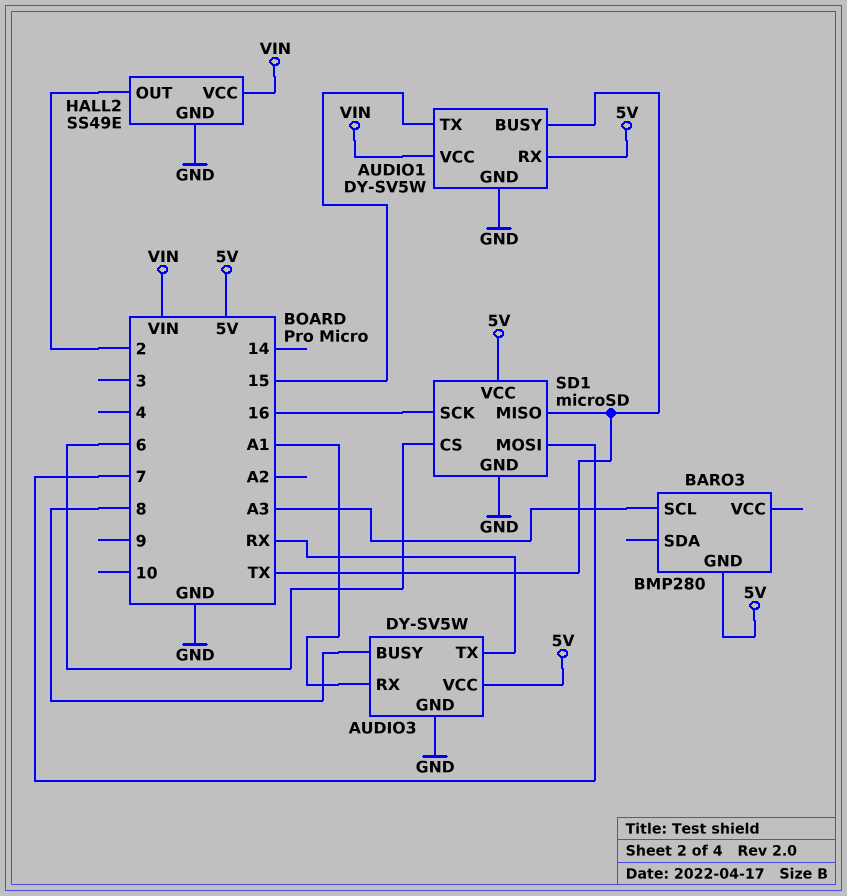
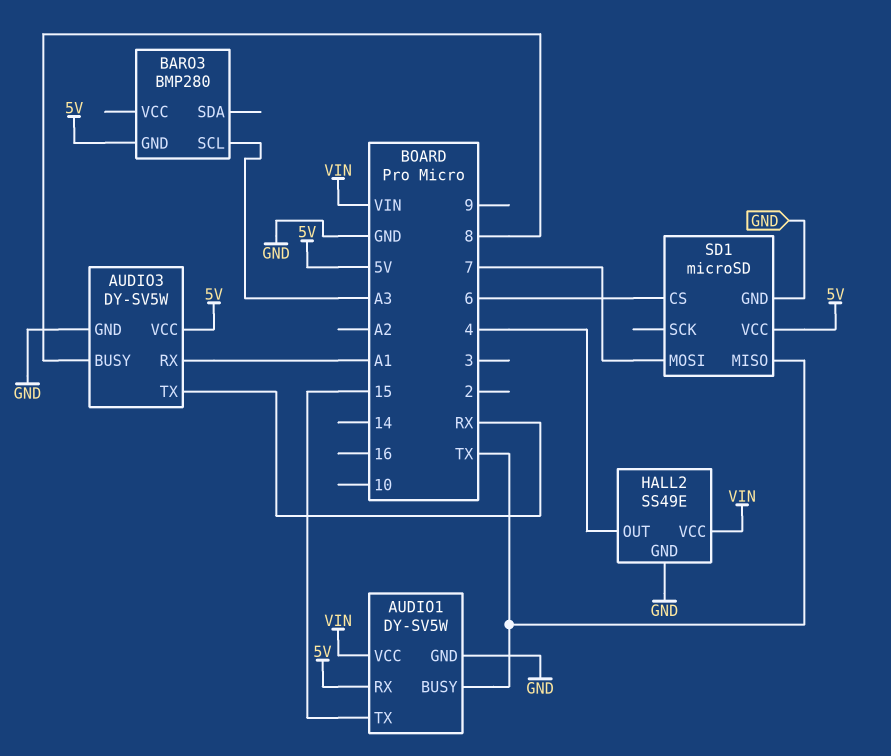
HALL2 pin OUT: 2 -> 4
SD1 pin SCK: 16 -> none

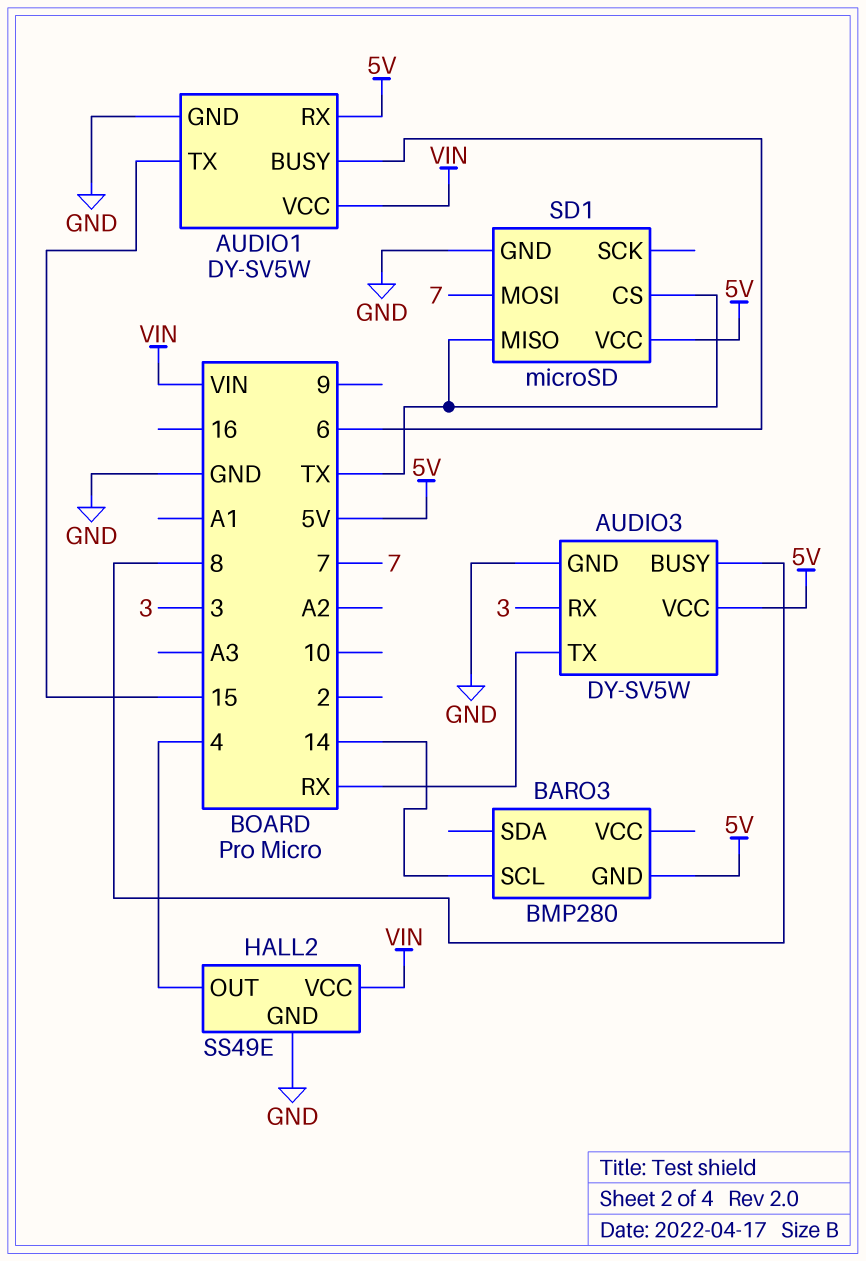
AUDIO1 pin BUSY: TX -> 6
AUDIO3 pin RX: A1 -> 3
BARO3 pin SCL: A3 -> 14
SD1 pin CS: 6 -> TX

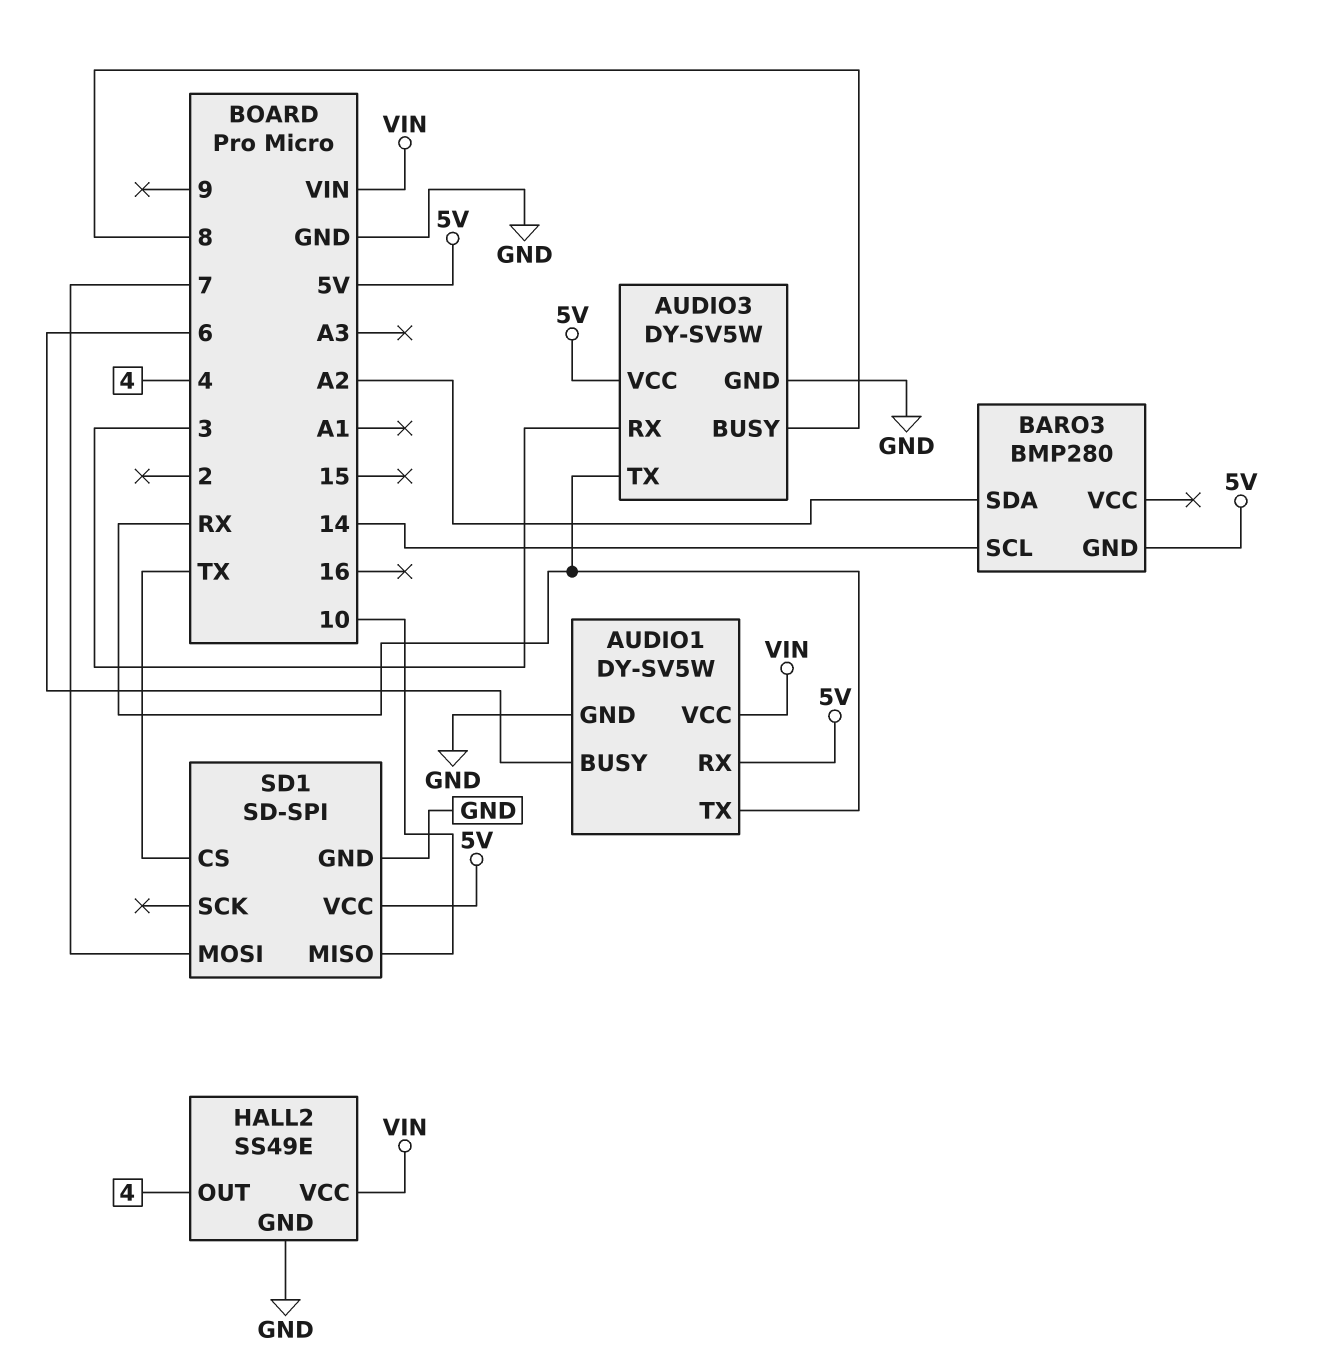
AUDIO1 pin TX: 15 -> RX
BARO3 pin SDA: none -> A2
SD1: microSD -> SD-SPI
SD1 pin MISO: TX -> 10

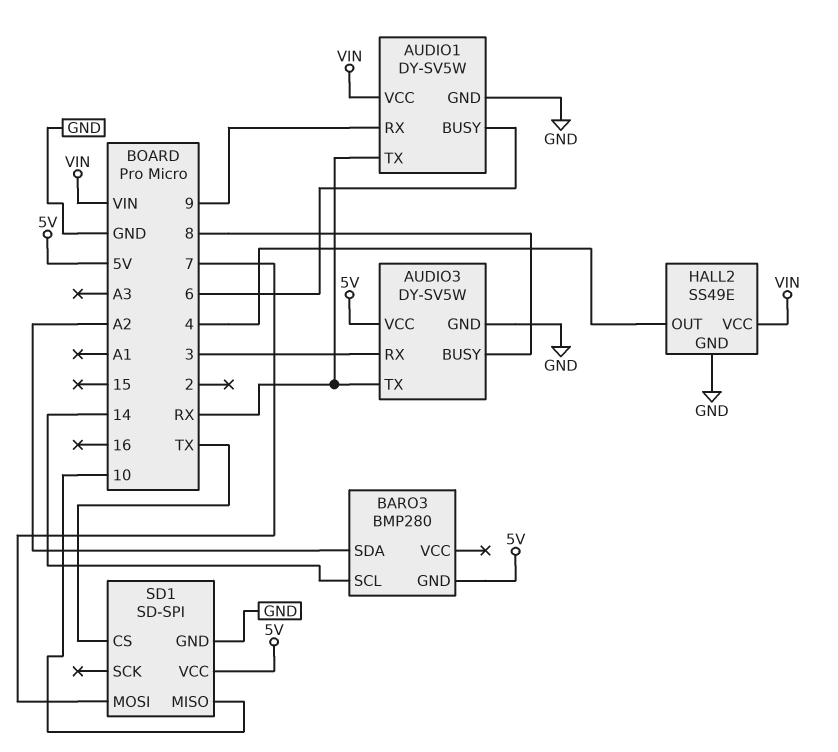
AUDIO1 pin RX: 5V -> 9

